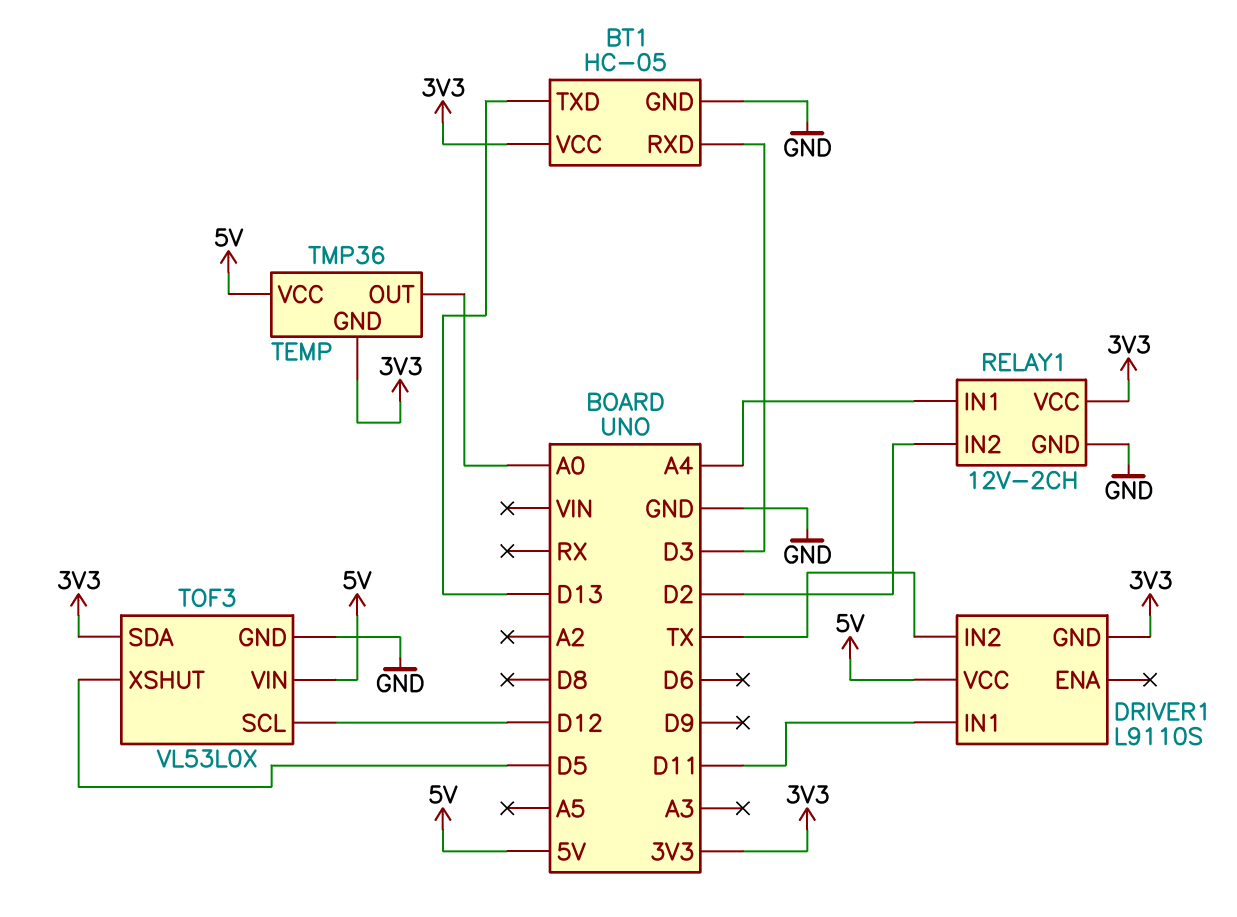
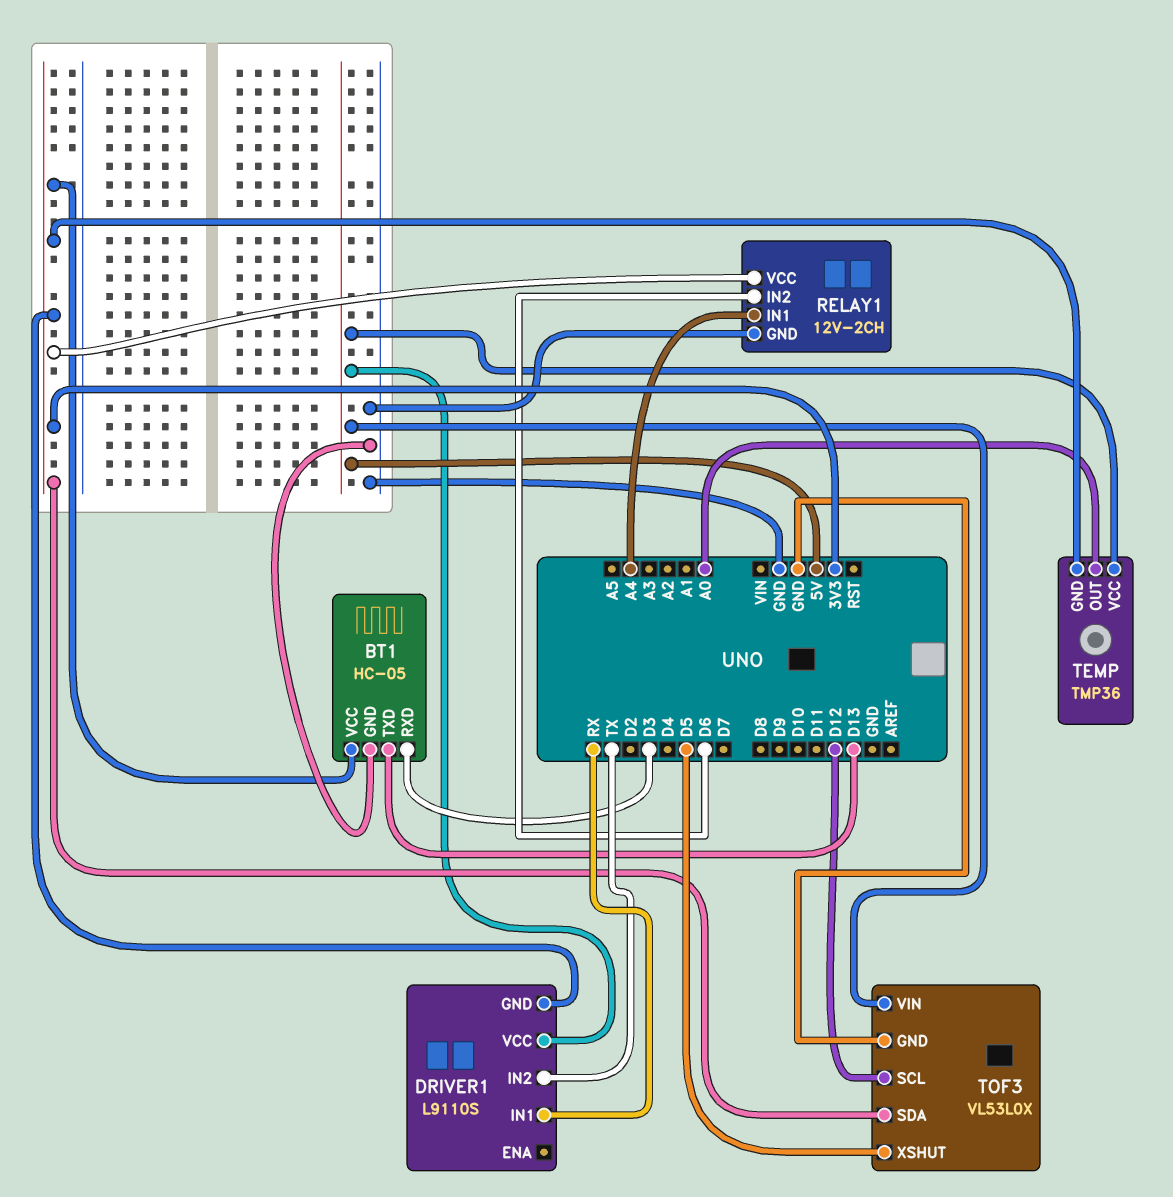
DRIVER1 pin IN1: D11 -> RX
RELAY1 pin IN2: D2 -> D6

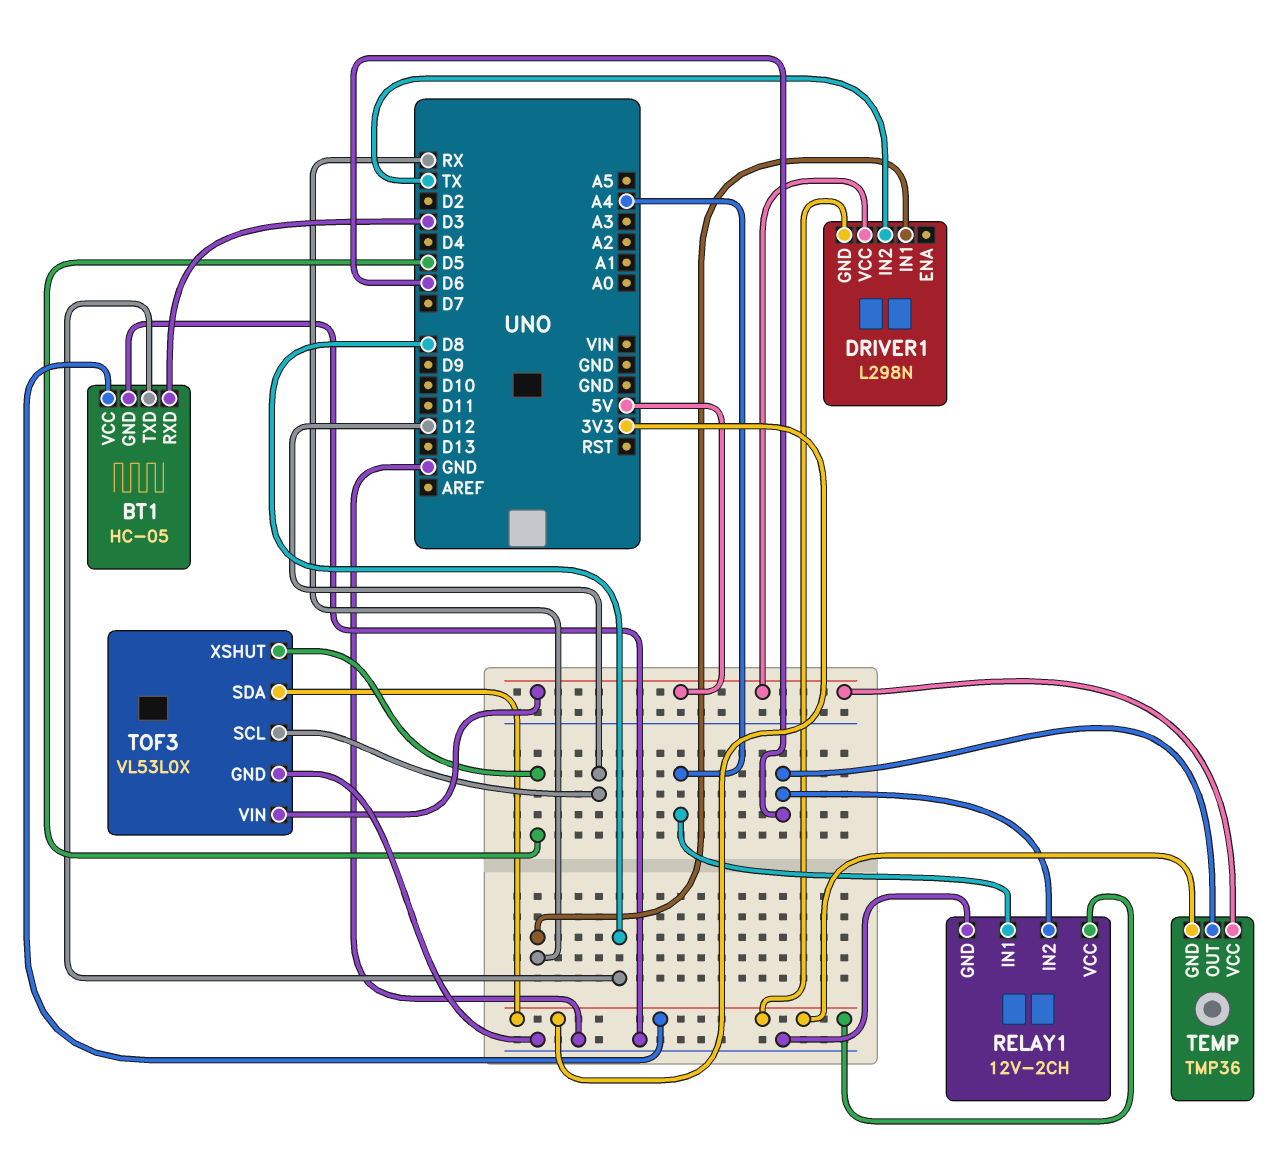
BT1 pin TXD: D13 -> D8
DRIVER1: L9110S -> L298N
TEMP pin OUT: A0 -> D6

